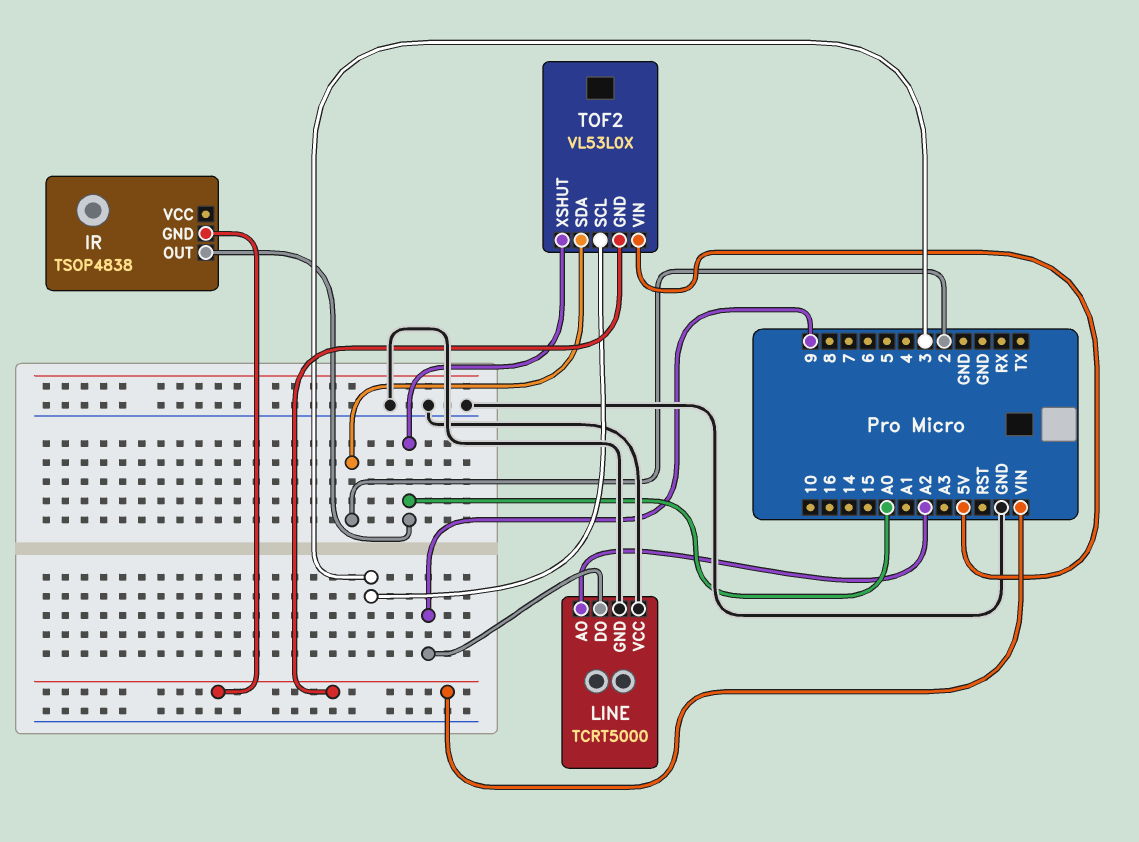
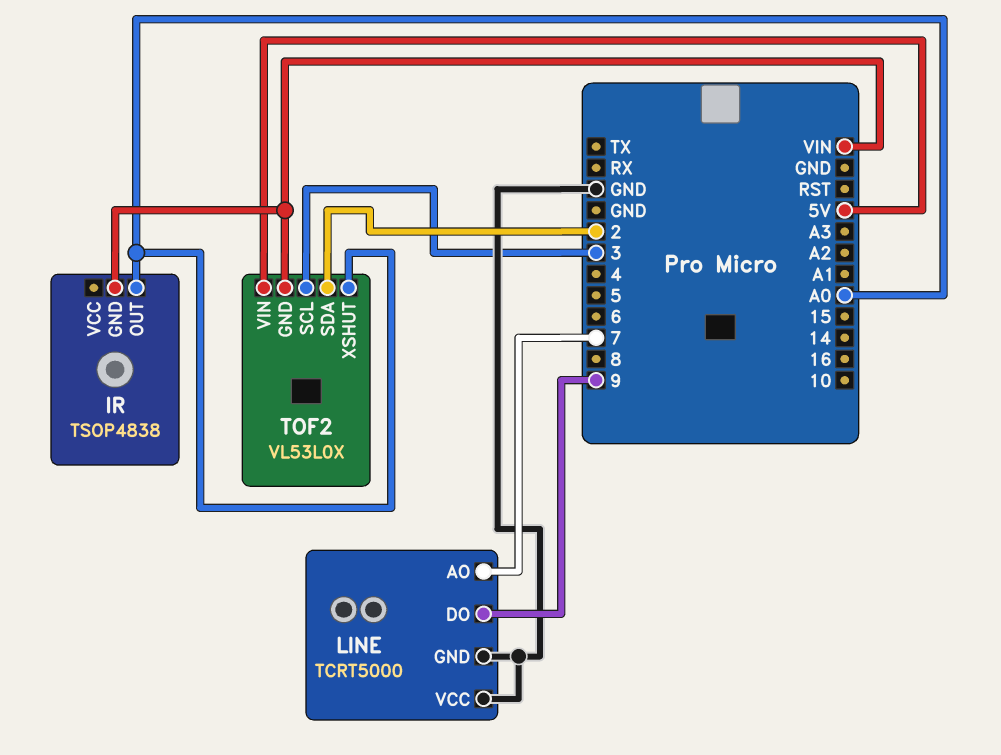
LINE pin AO: A2 -> 7

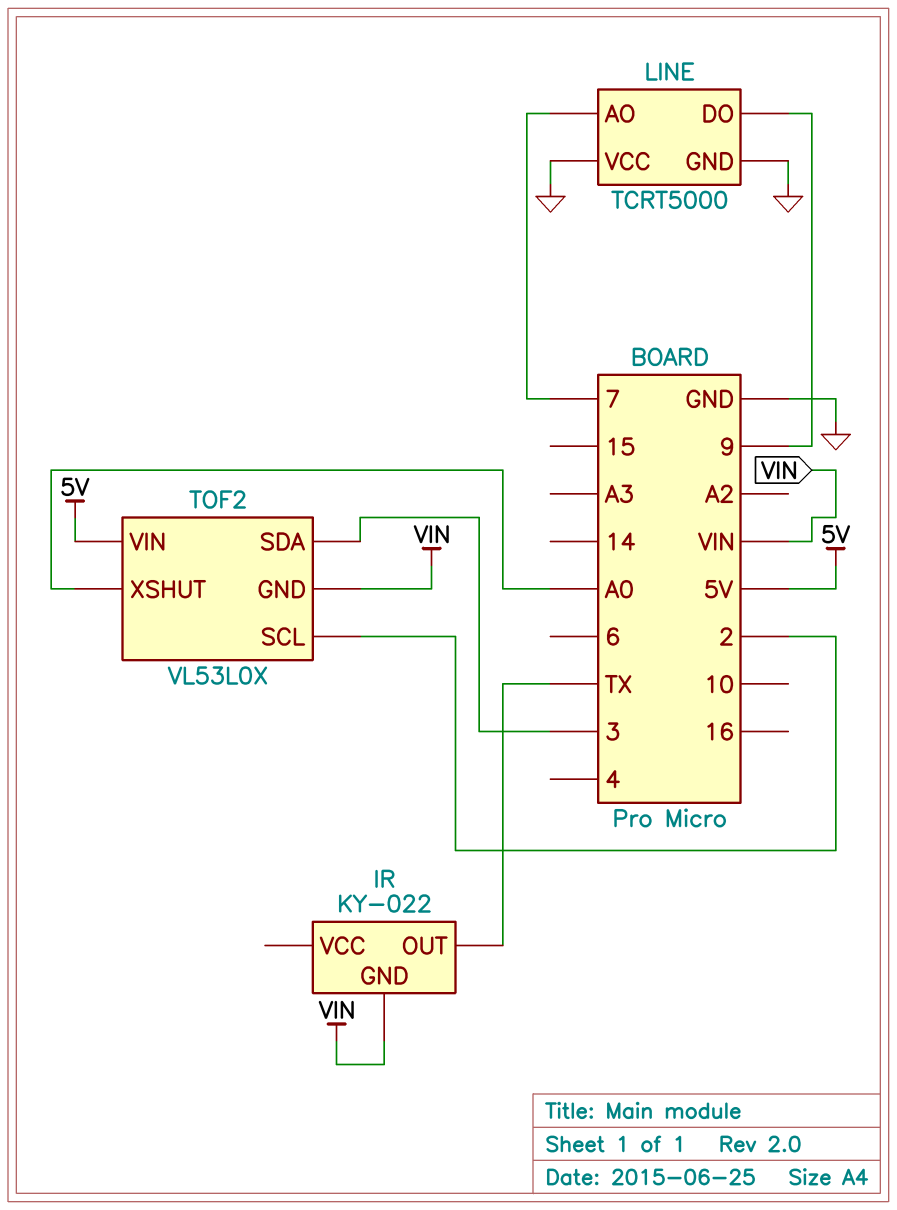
IR: TSOP4838 -> KY-022
IR pin OUT: A0 -> TX
TOF2 pin SCL: 3 -> 2
TOF2 pin SDA: 2 -> 3

